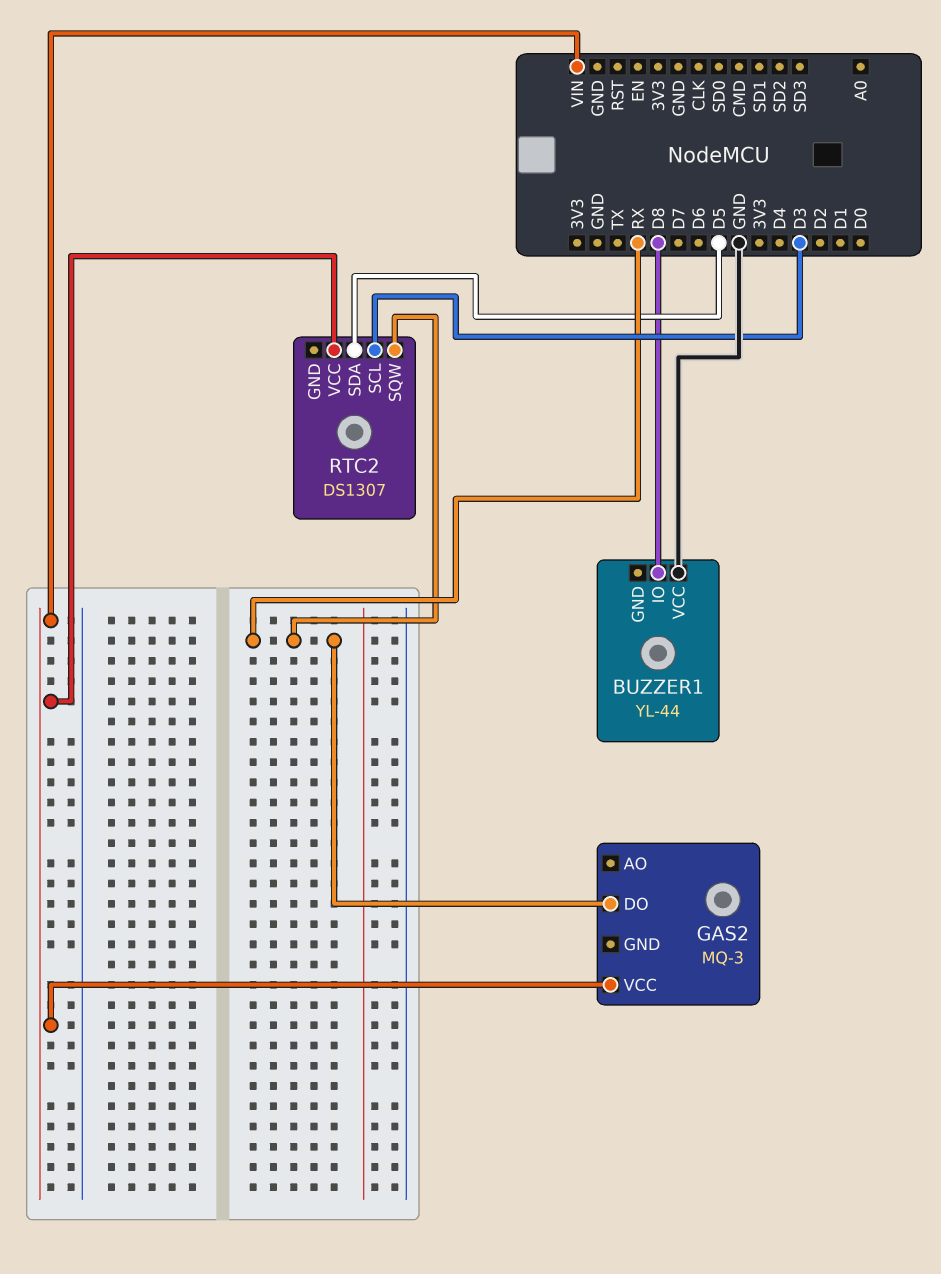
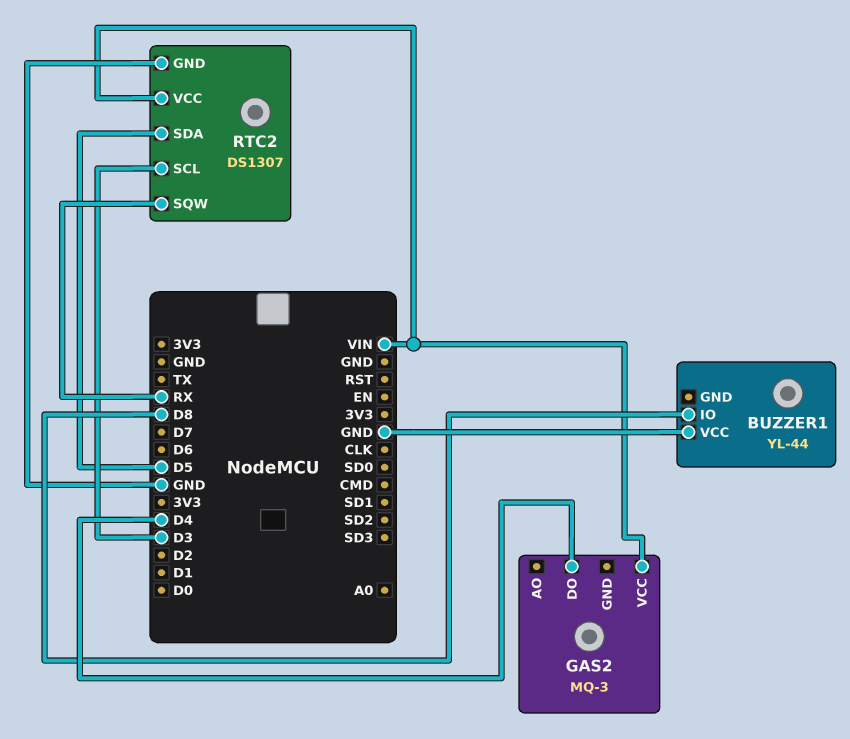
GAS2 pin DO: RX -> D4
RTC2 pin GND: none -> GND

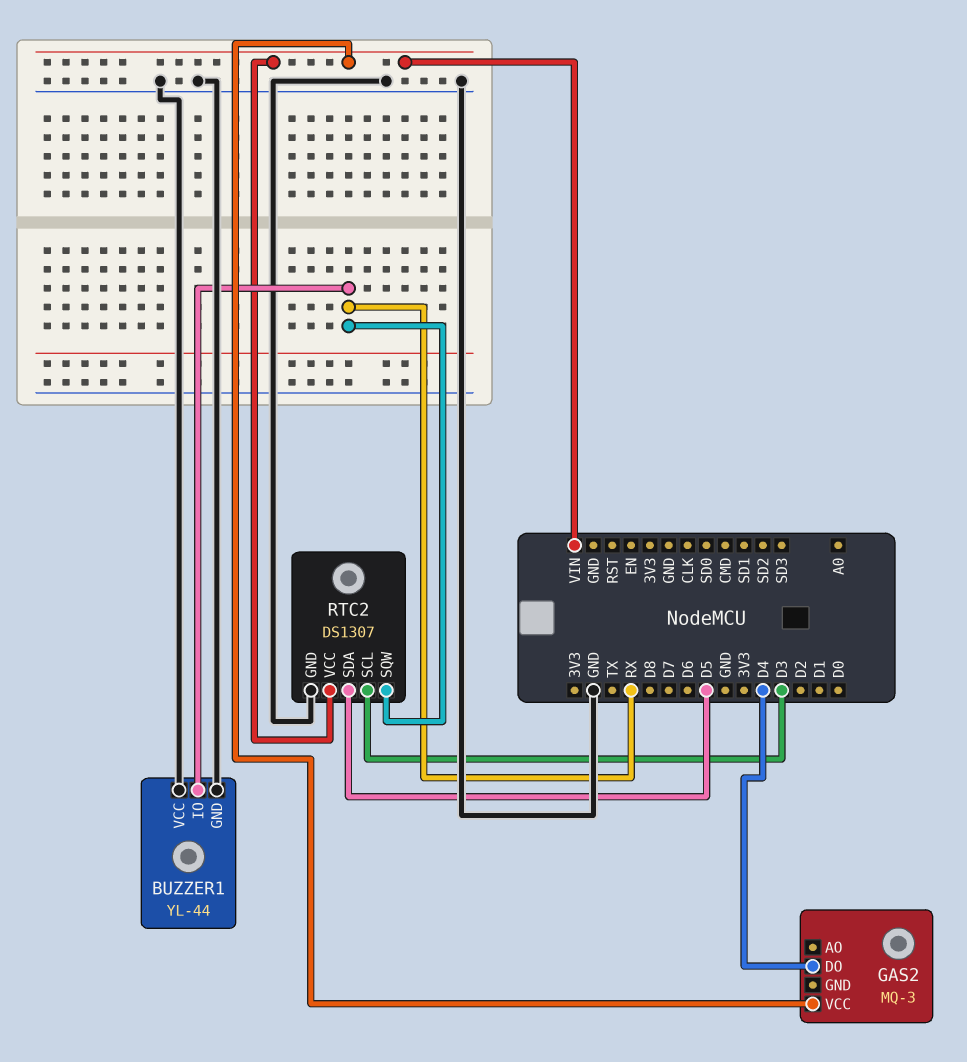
BUZZER1 pin GND: none -> GND
BUZZER1 pin IO: D8 -> RX

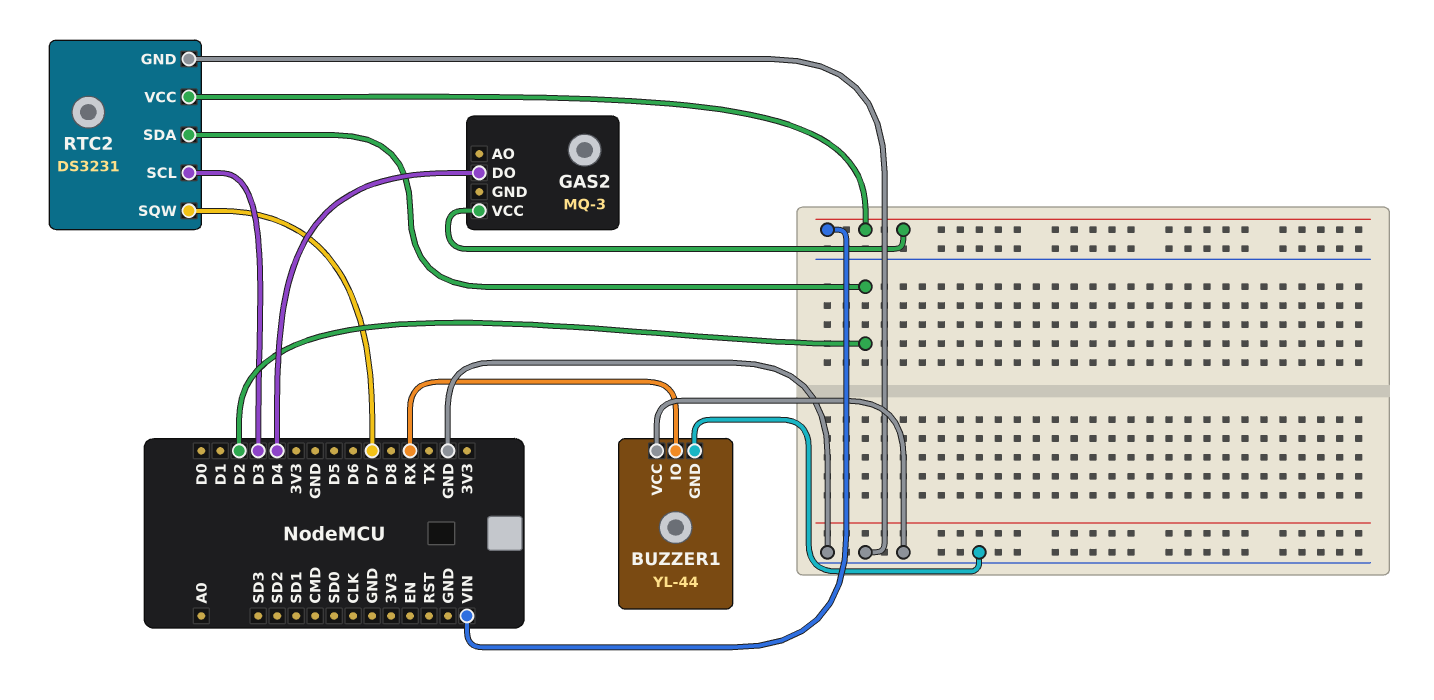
RTC2: DS1307 -> DS3231
RTC2 pin SDA: D5 -> D2
RTC2 pin SQW: RX -> D7

